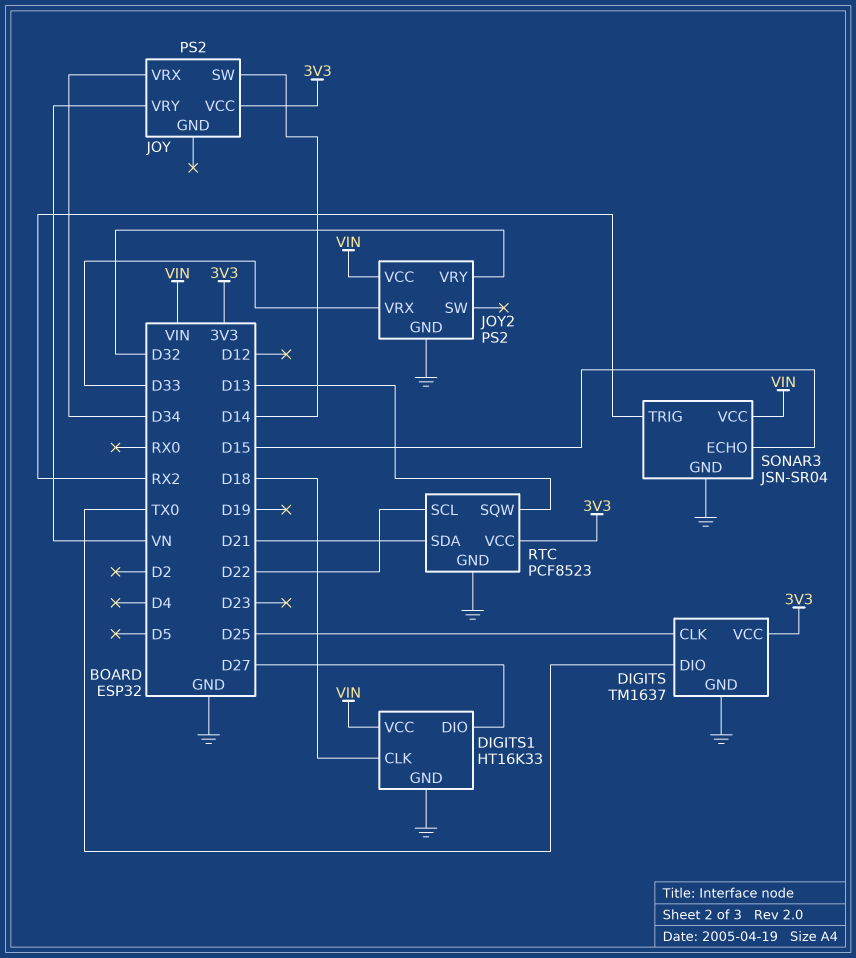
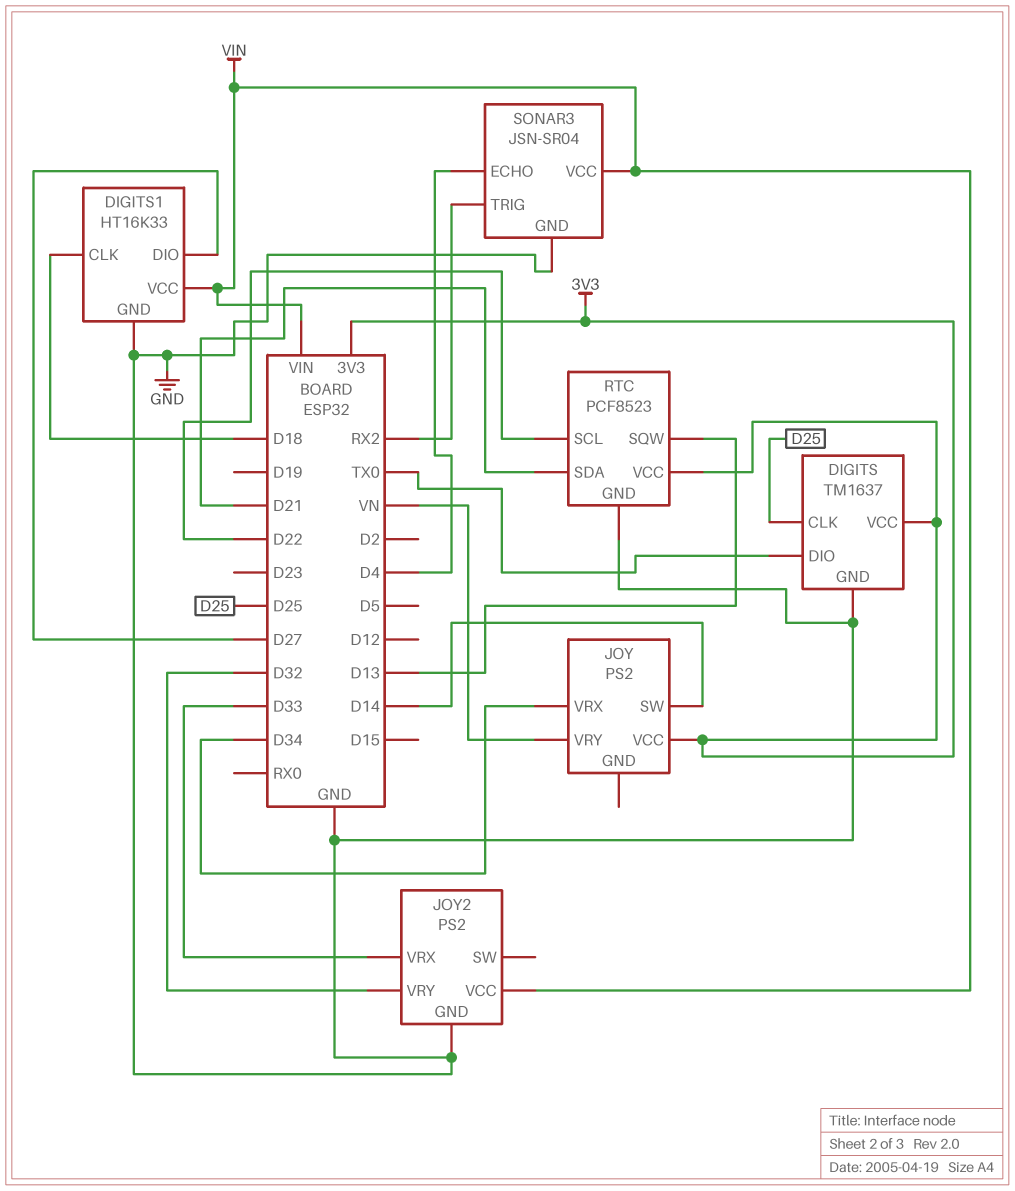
SONAR3 pin ECHO: D15 -> D4

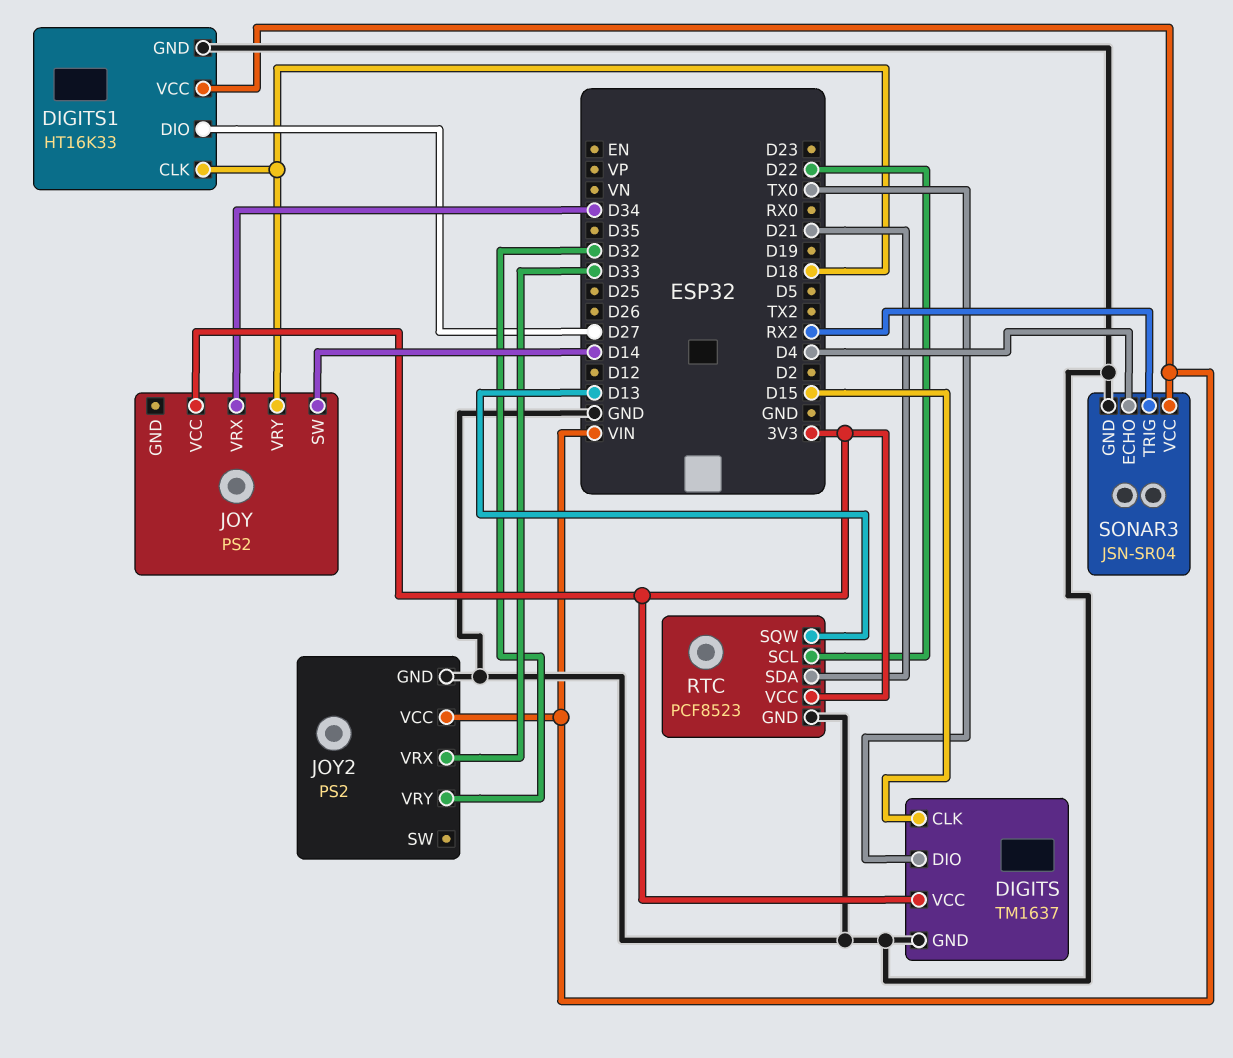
DIGITS pin CLK: D25 -> D15
JOY pin VRY: VN -> D18

